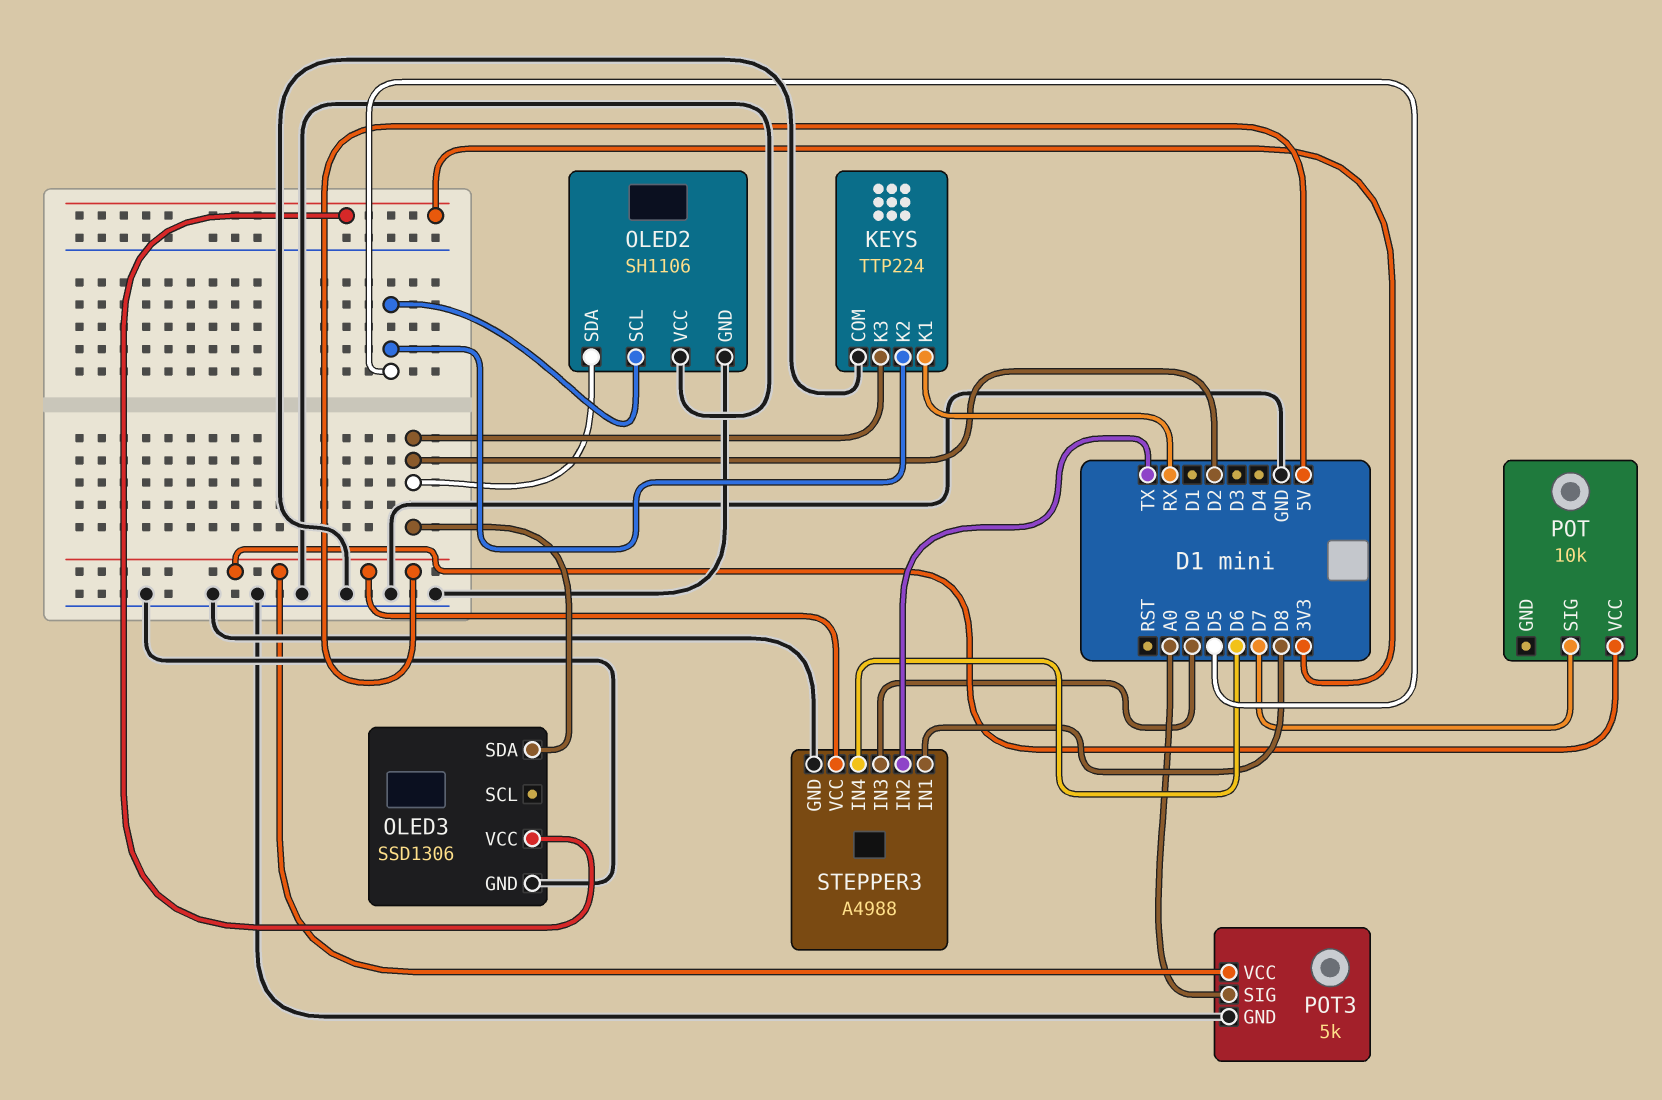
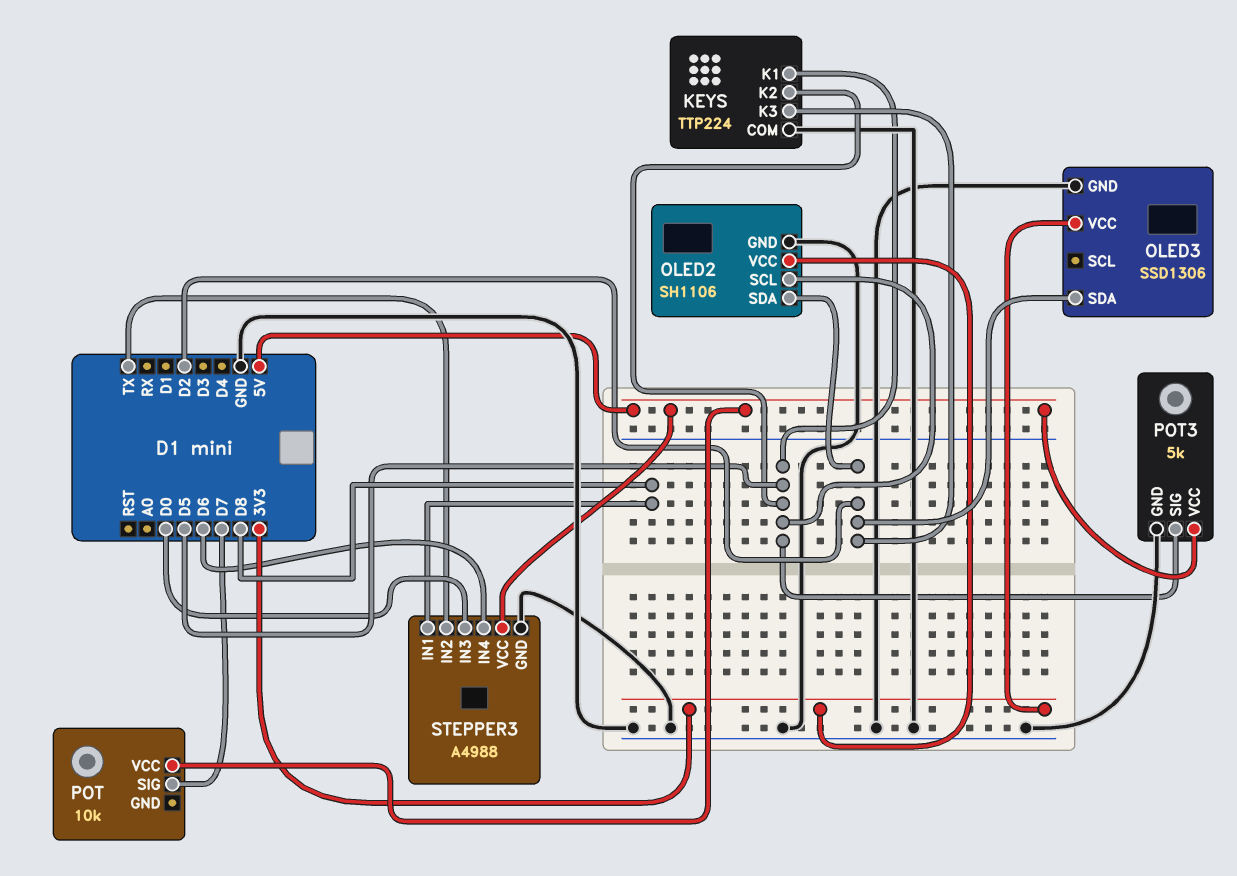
KEYS pin K1: RX -> D5
OLED2 pin VCC: GND -> 3V3
POT3 pin SIG: A0 -> D5

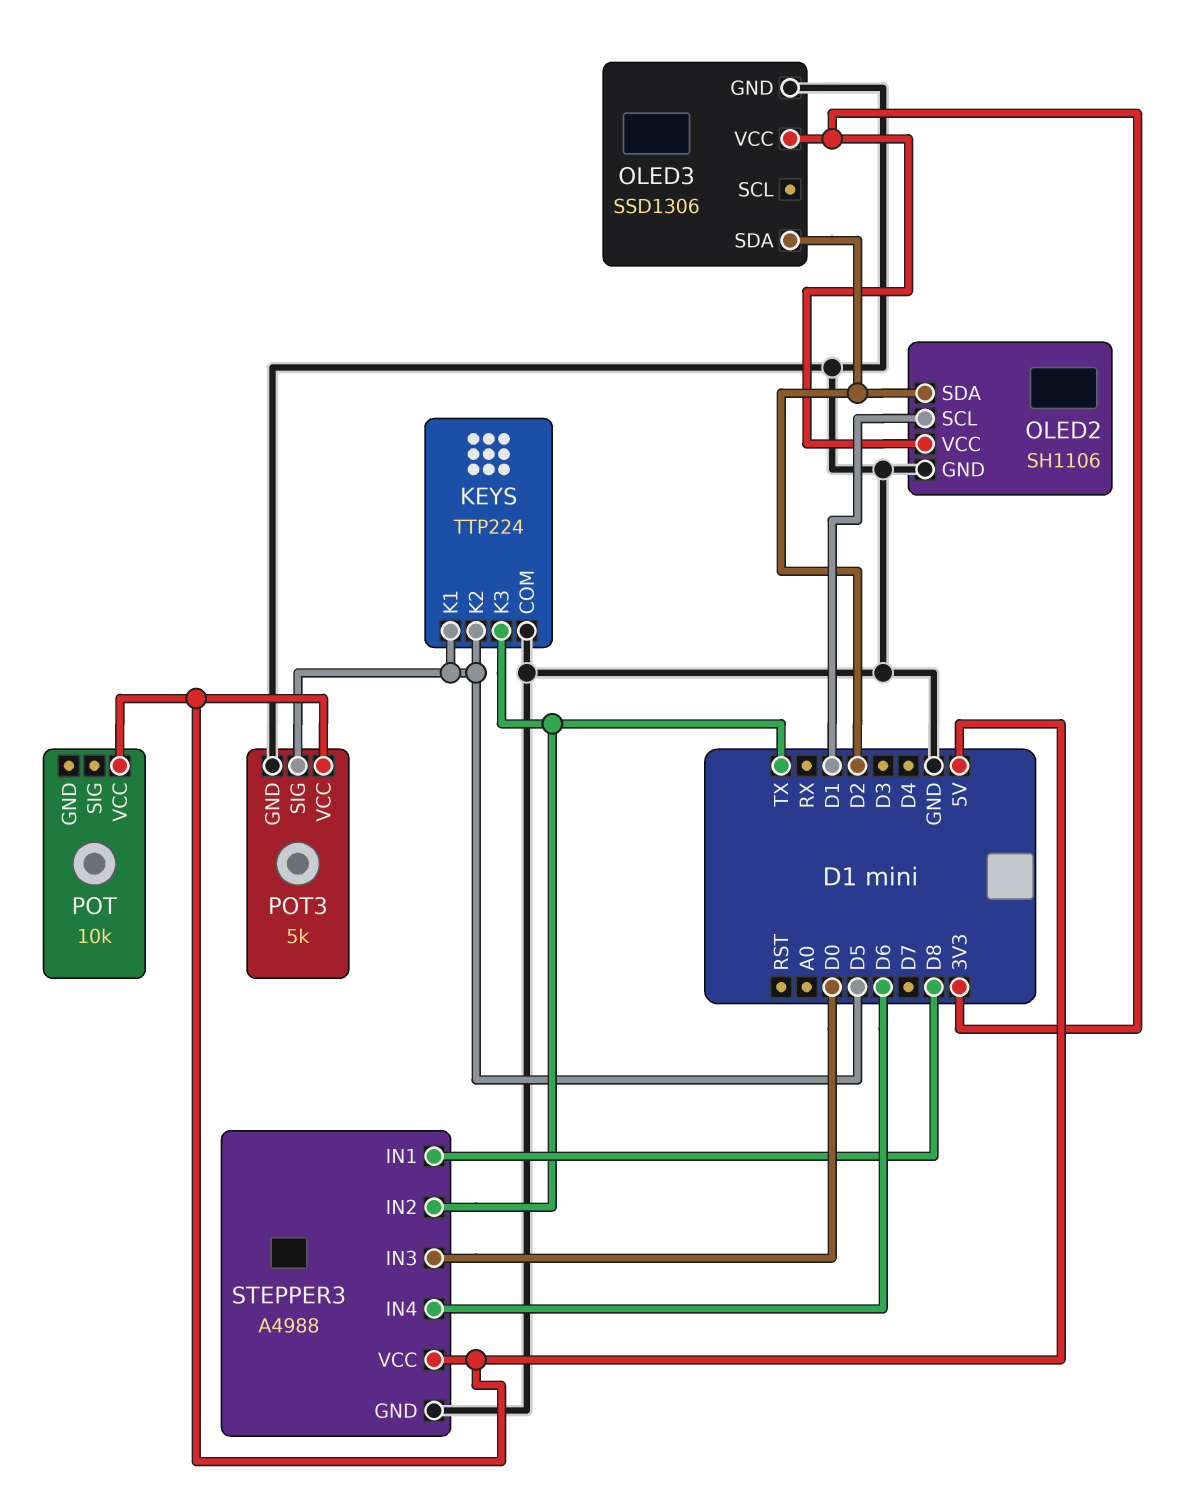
KEYS pin K3: D2 -> TX
OLED2 pin SCL: D5 -> D1
POT pin SIG: D7 -> none

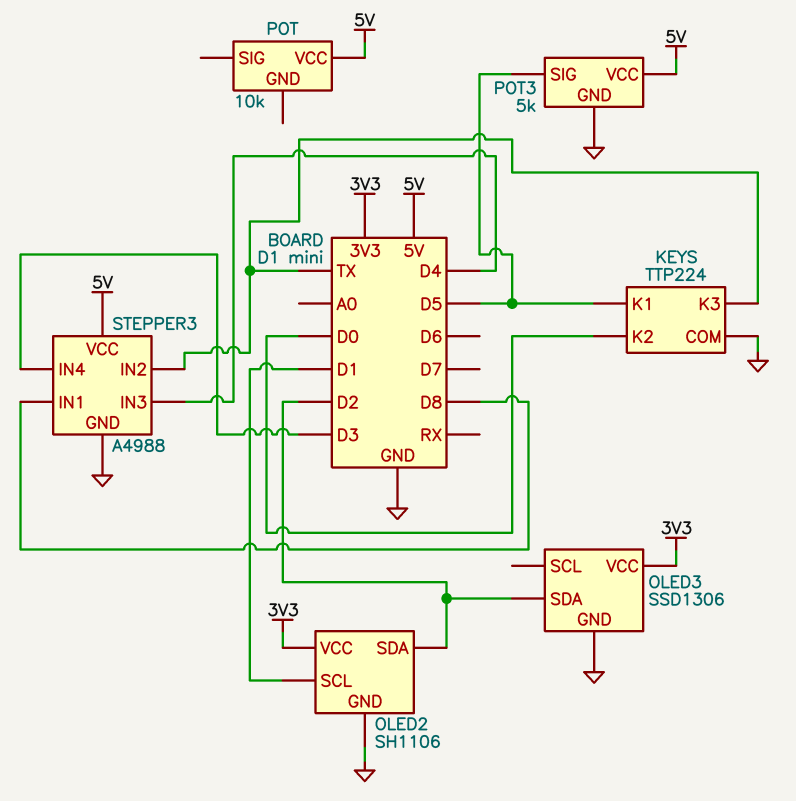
KEYS pin K2: D5 -> D0
STEPPER3 pin IN3: D0 -> D4
STEPPER3 pin IN4: D6 -> D3

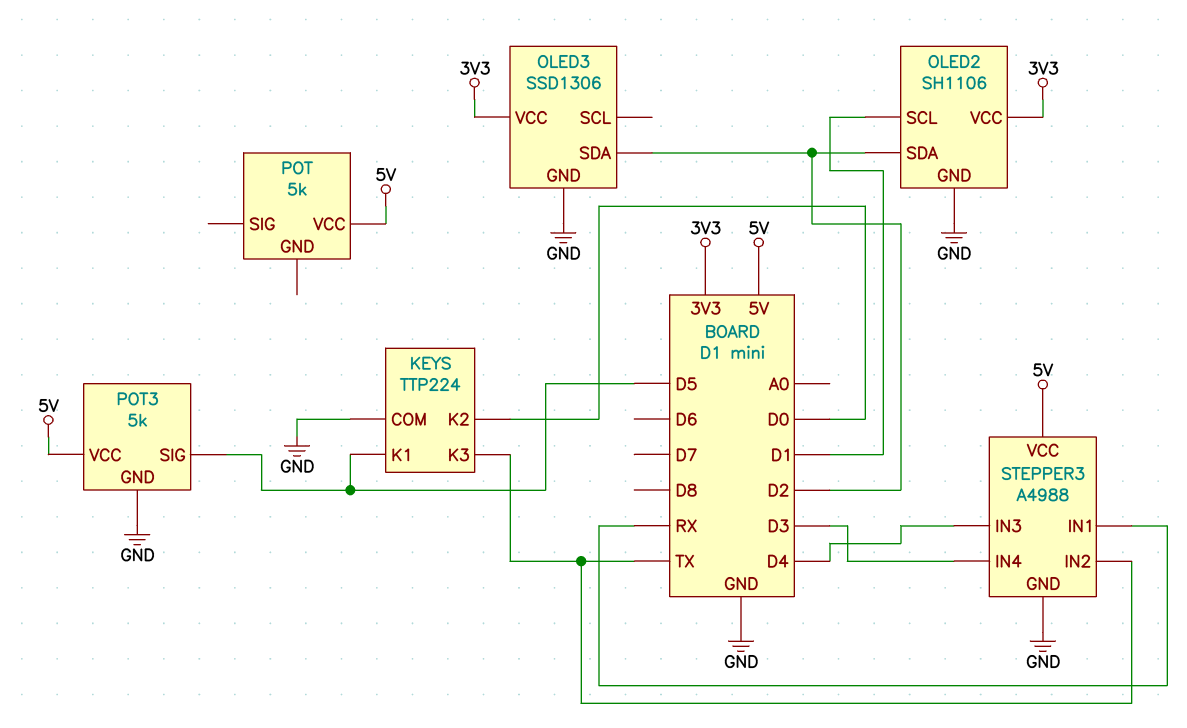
POT: 10k -> 5k
STEPPER3 pin IN1: D8 -> RX

